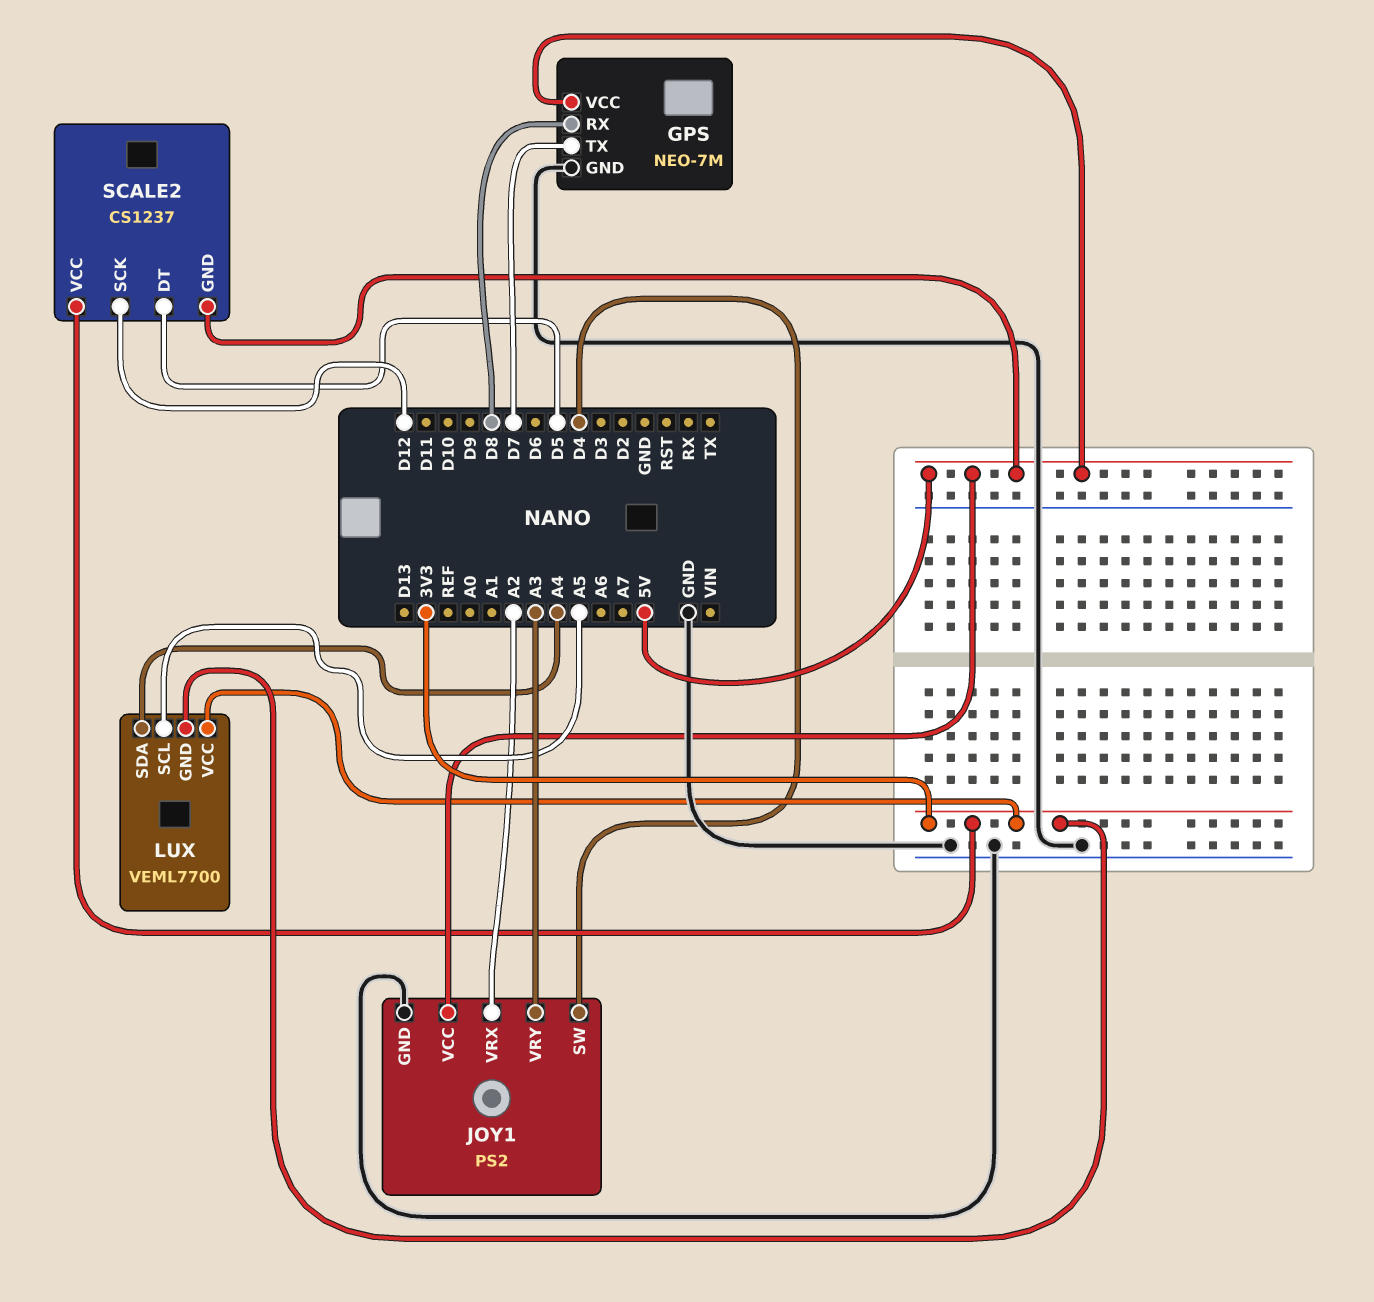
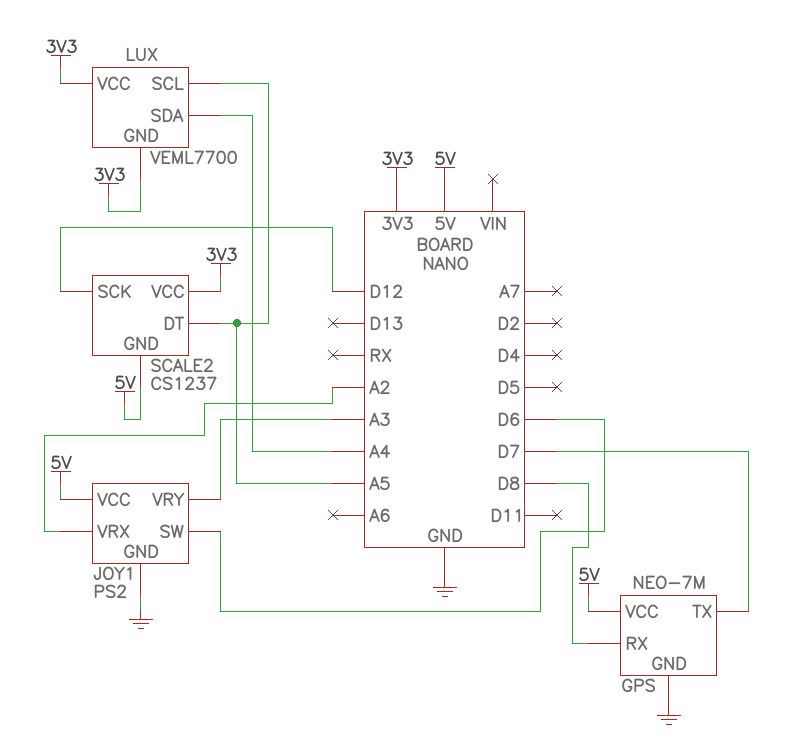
JOY1 pin SW: D4 -> D6
SCALE2 pin DT: D5 -> A5

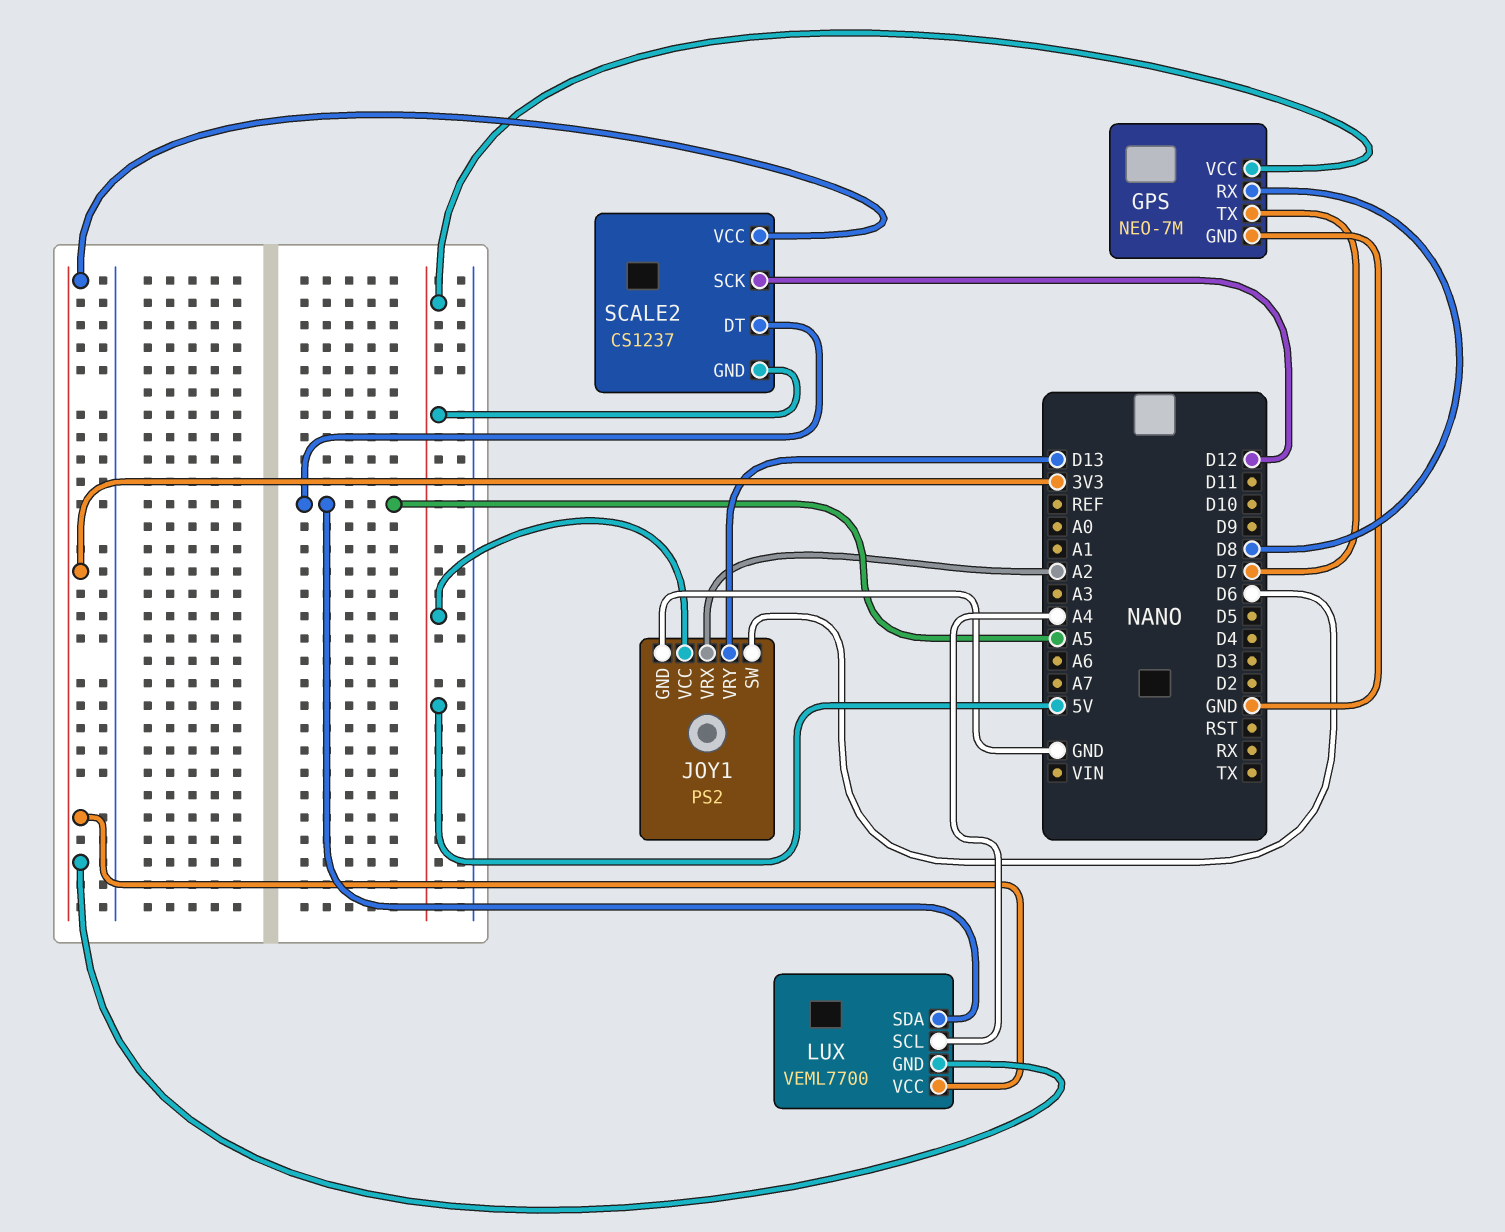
JOY1 pin VRY: A3 -> D13
LUX pin SCL: A5 -> A4
LUX pin SDA: A4 -> A5

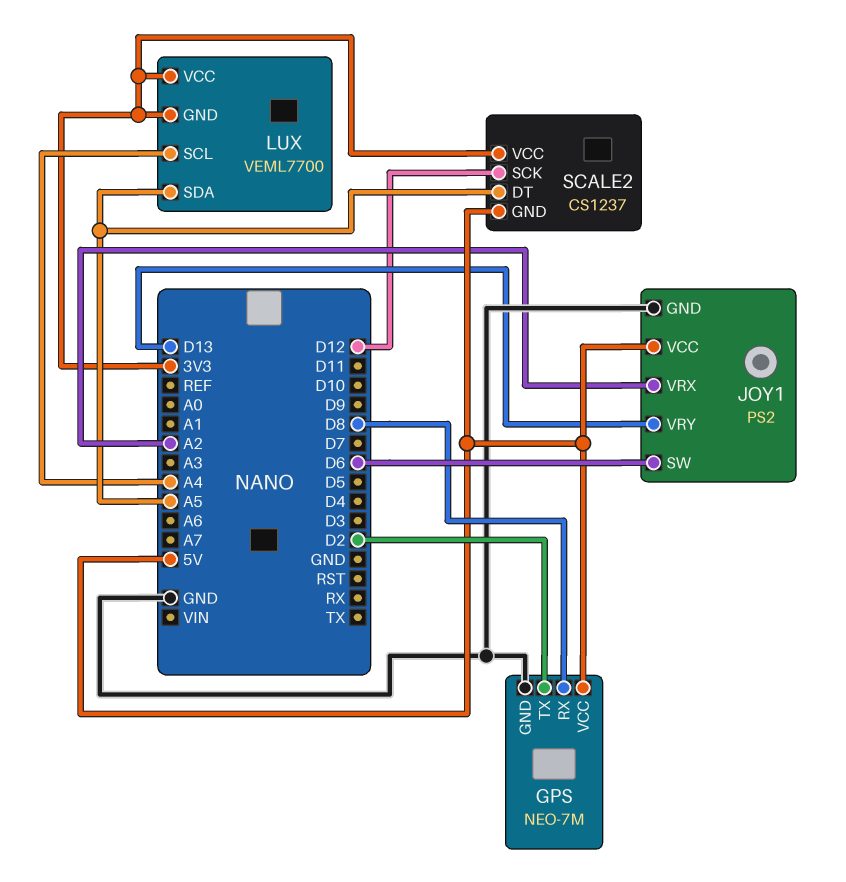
GPS pin TX: D7 -> D2

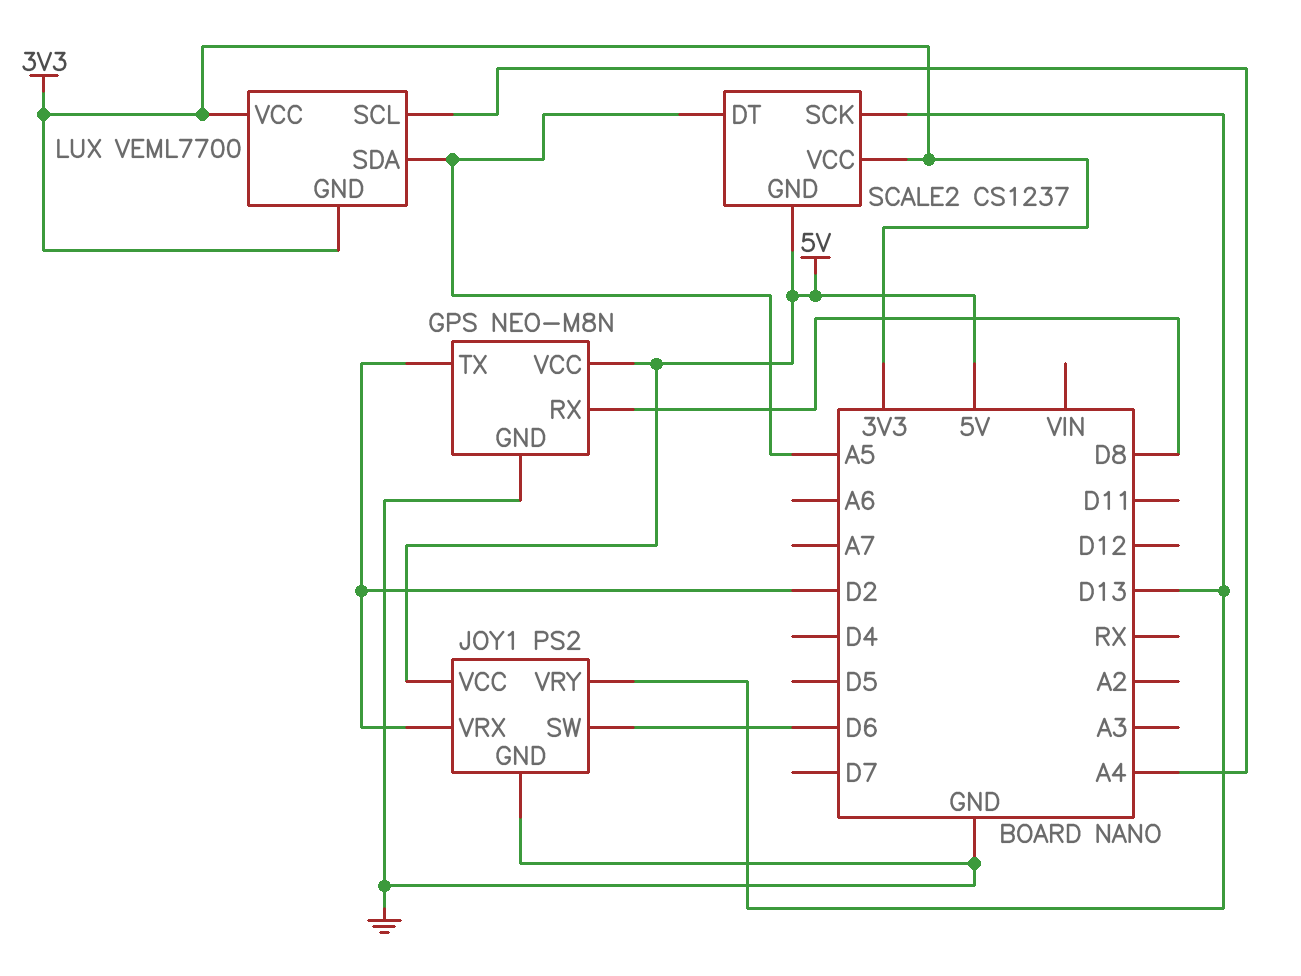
GPS: NEO-7M -> NEO-M8N
JOY1 pin VRX: A2 -> D2
SCALE2 pin SCK: D12 -> D13

